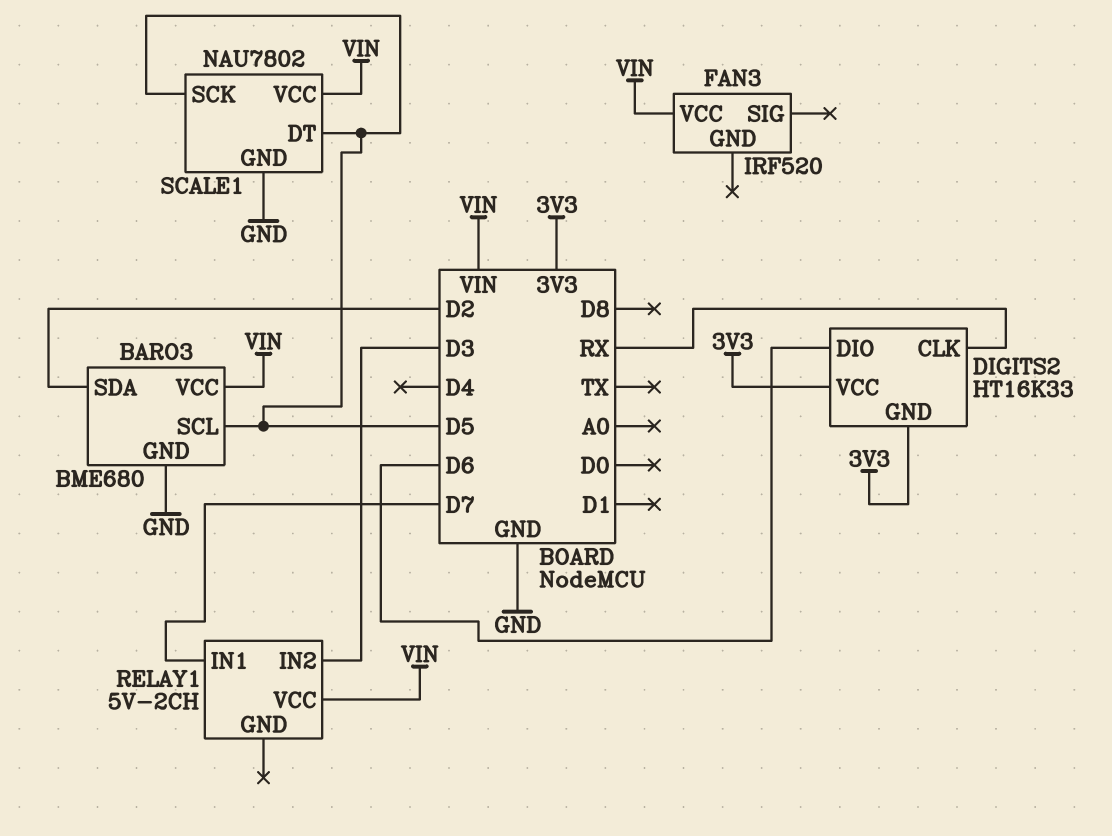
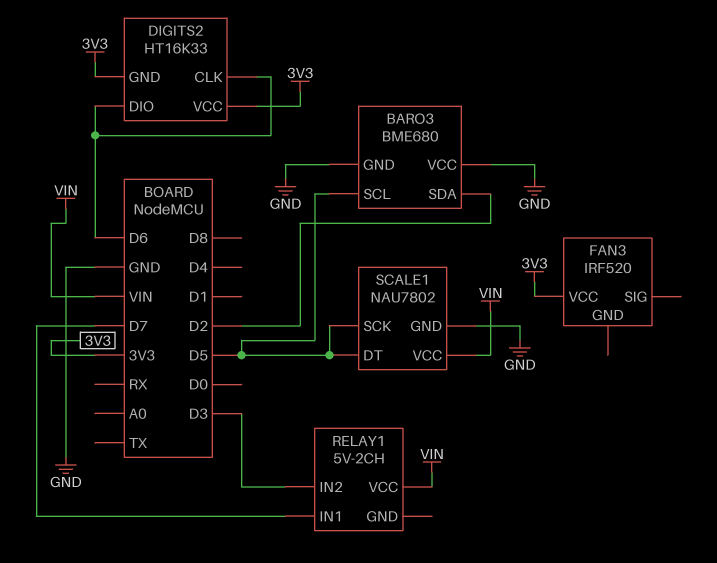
BARO3 pin VCC: VIN -> GND
DIGITS2 pin CLK: RX -> D6
FAN3 pin VCC: VIN -> 3V3

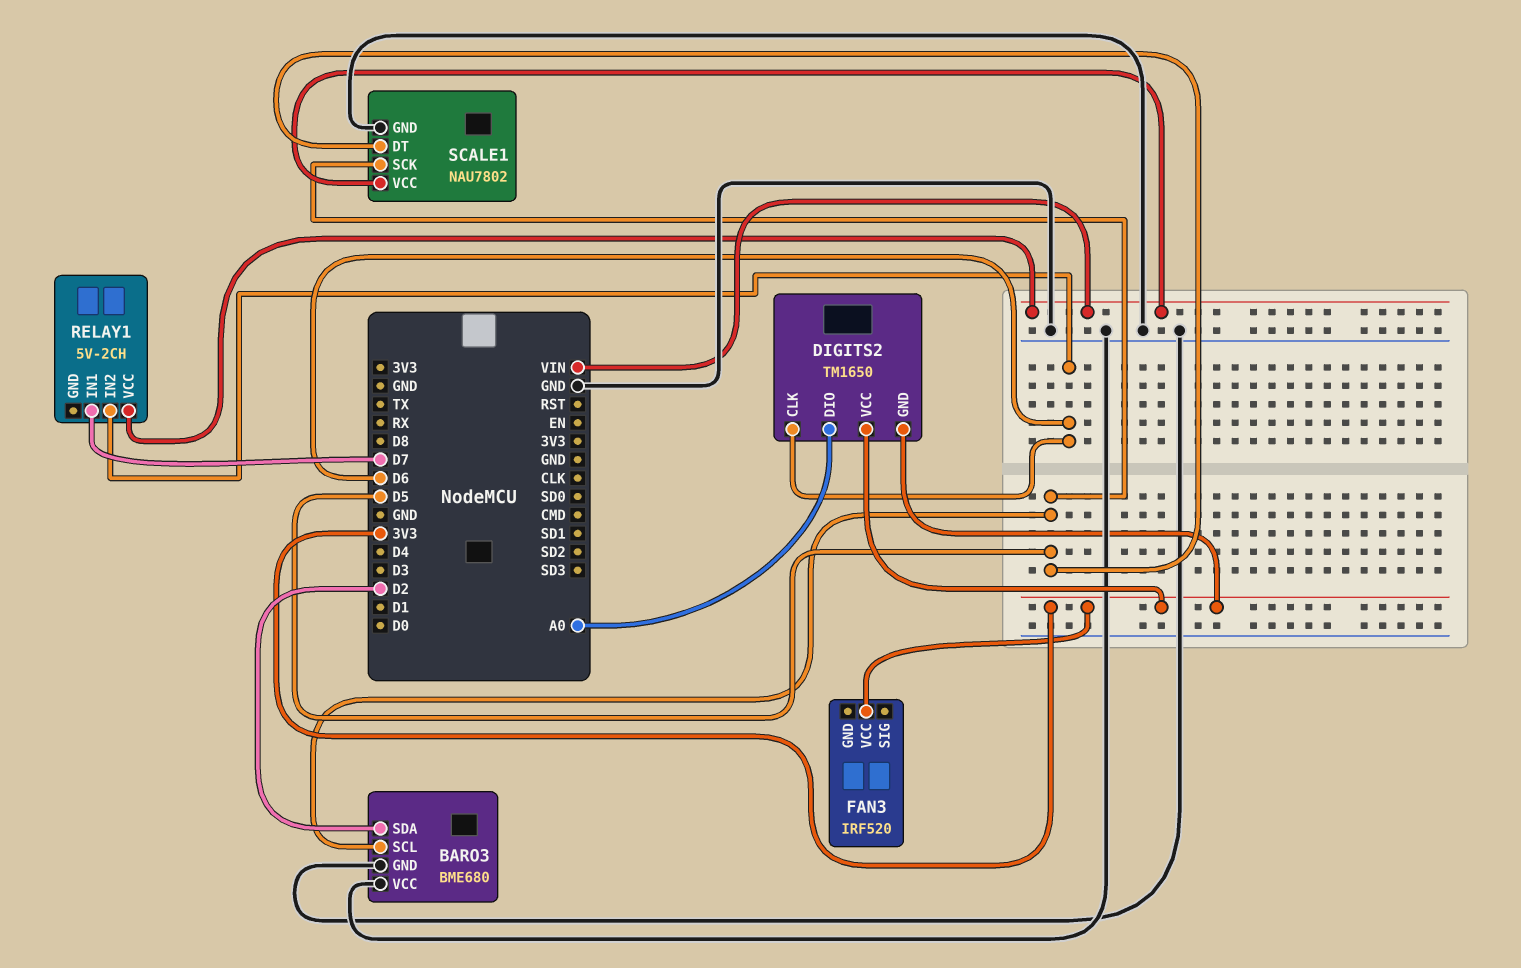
DIGITS2: HT16K33 -> TM1650
DIGITS2 pin DIO: D6 -> A0
RELAY1 pin IN2: D3 -> D6

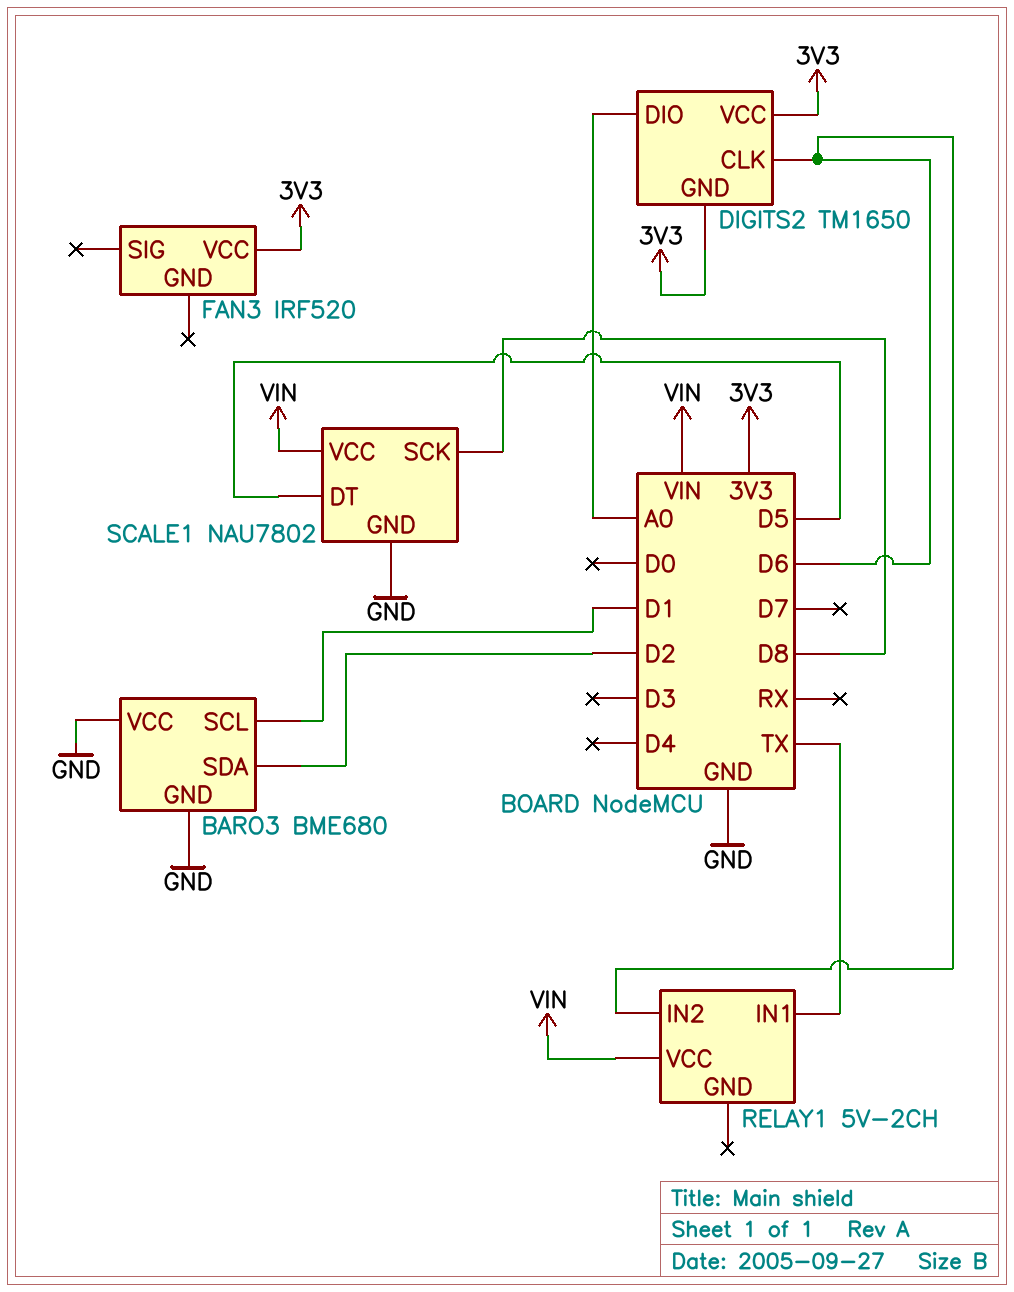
BARO3 pin SCL: D5 -> D1
RELAY1 pin IN1: D7 -> TX
SCALE1 pin SCK: D5 -> D8

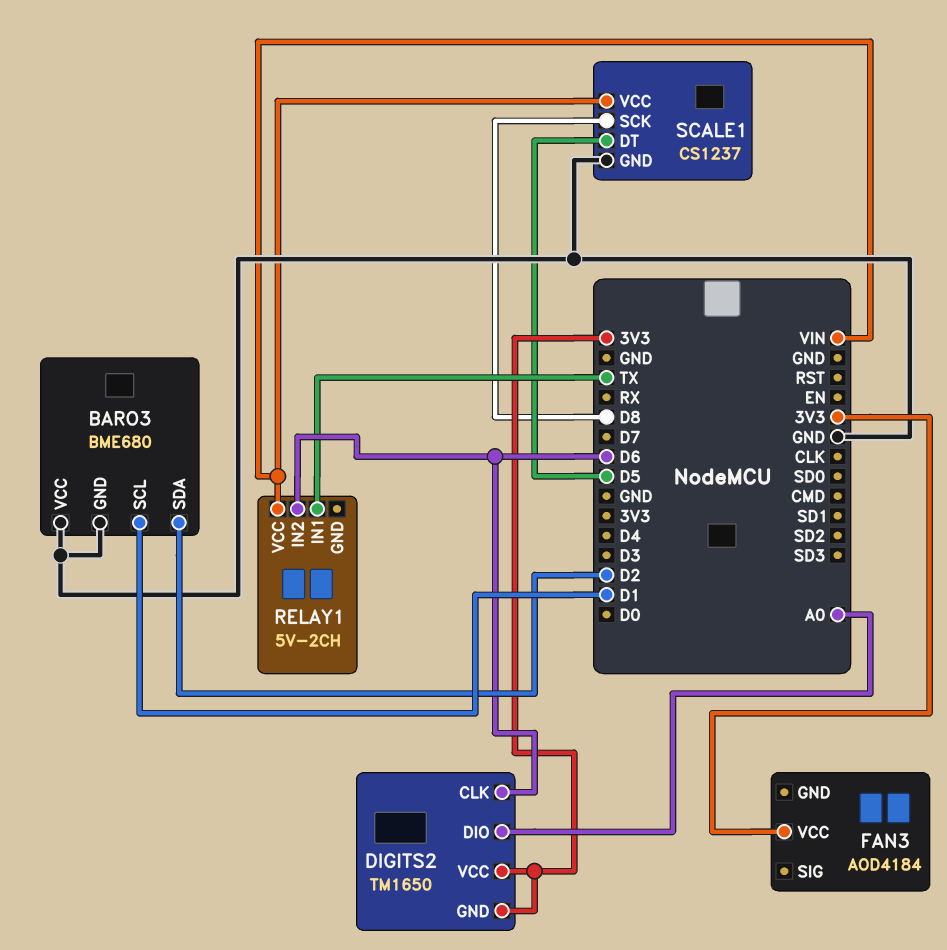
FAN3: IRF520 -> AOD4184
SCALE1: NAU7802 -> CS1237

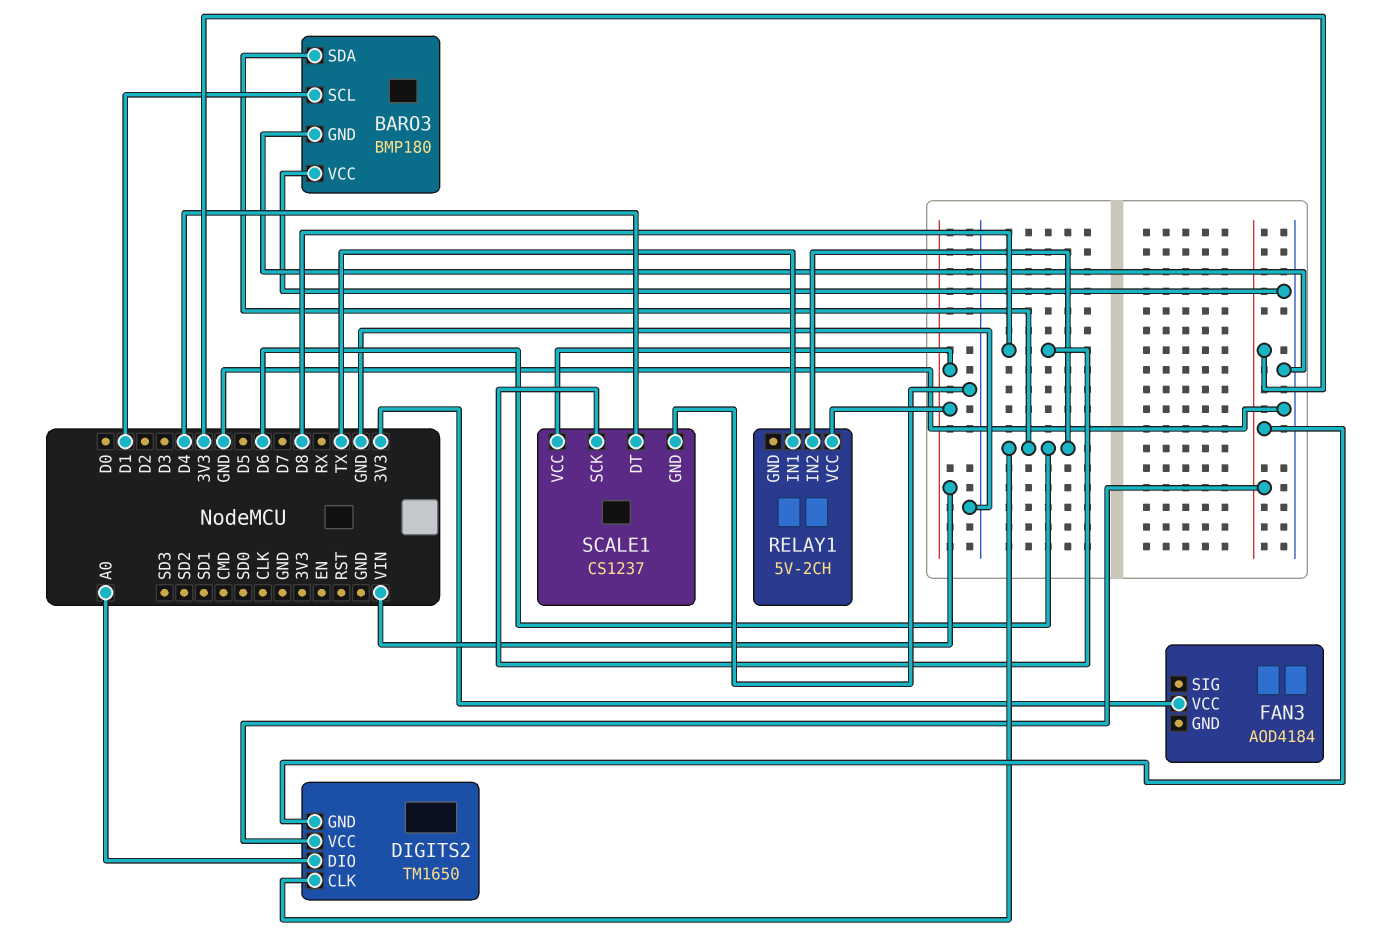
BARO3: BME680 -> BMP180
BARO3 pin SDA: D2 -> D6
SCALE1 pin DT: D5 -> D4

